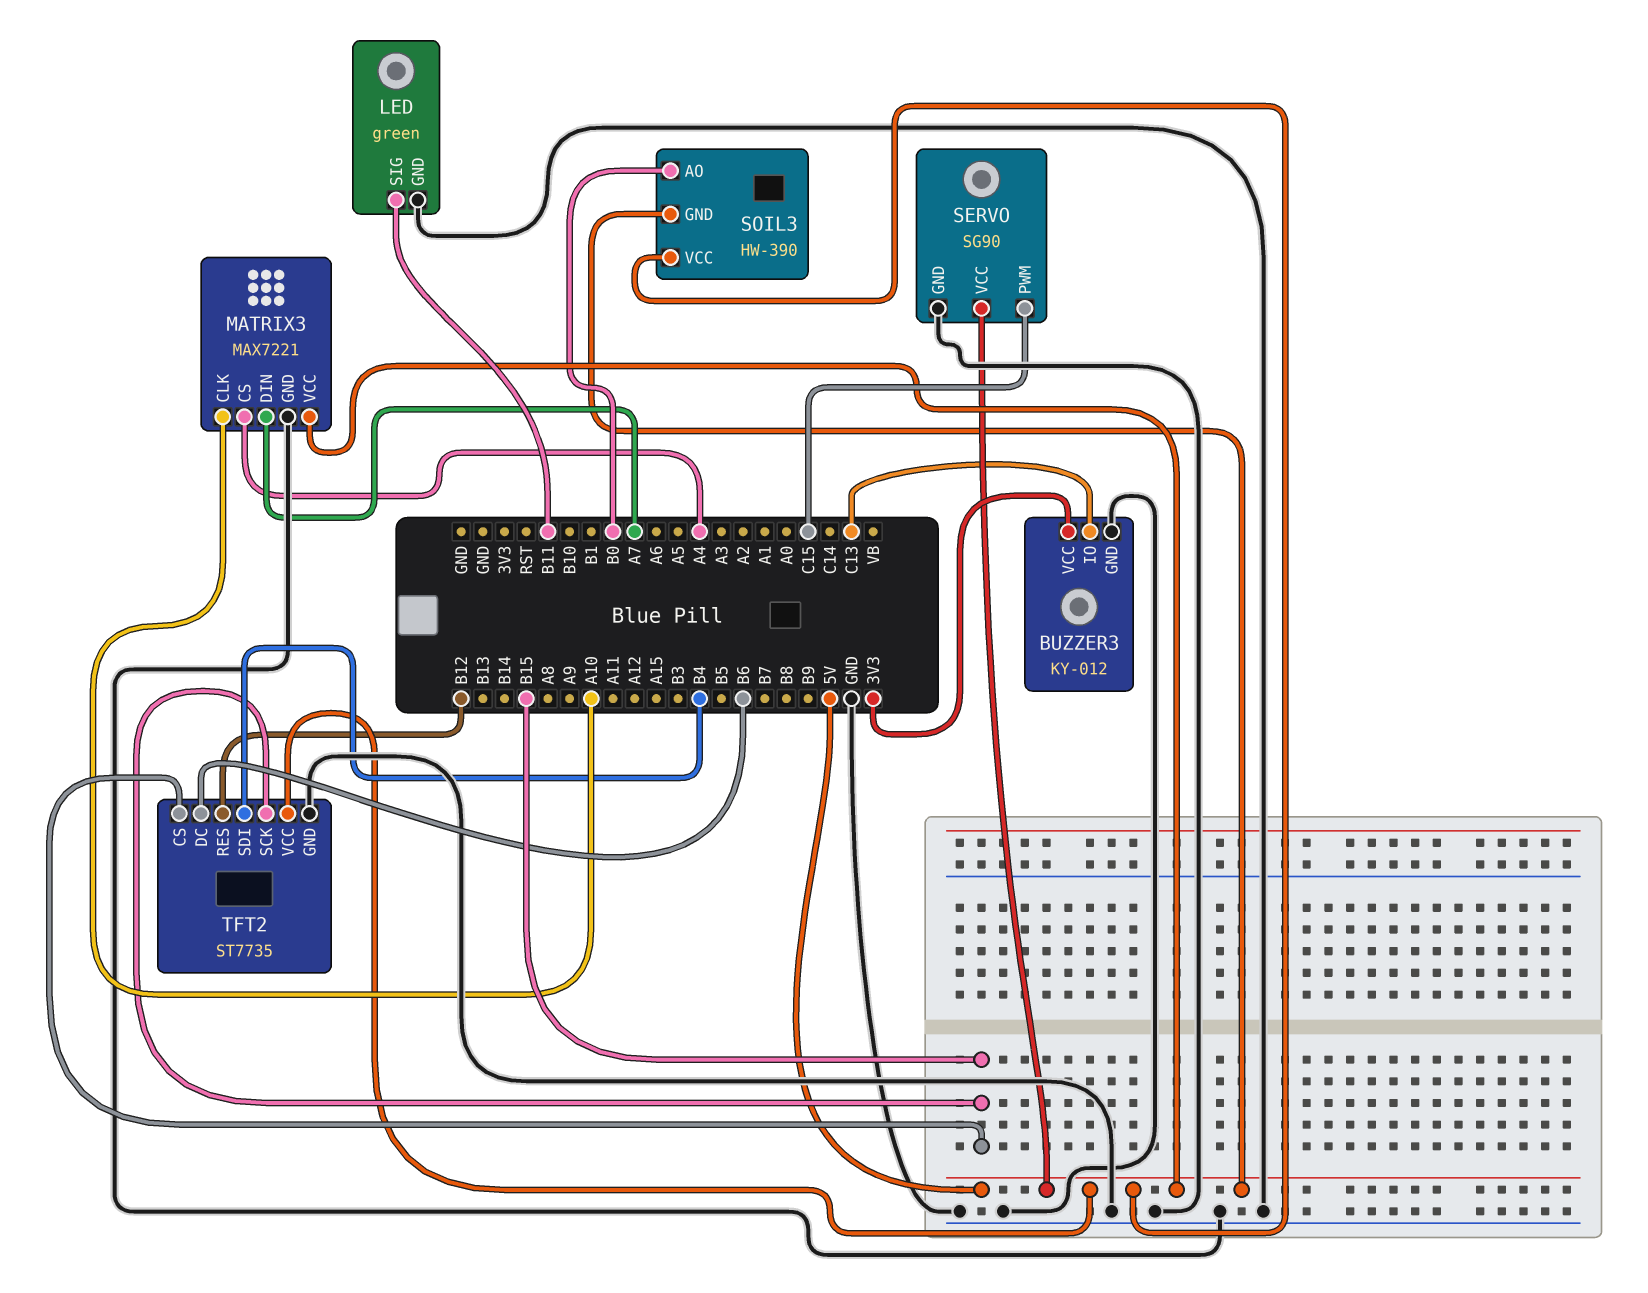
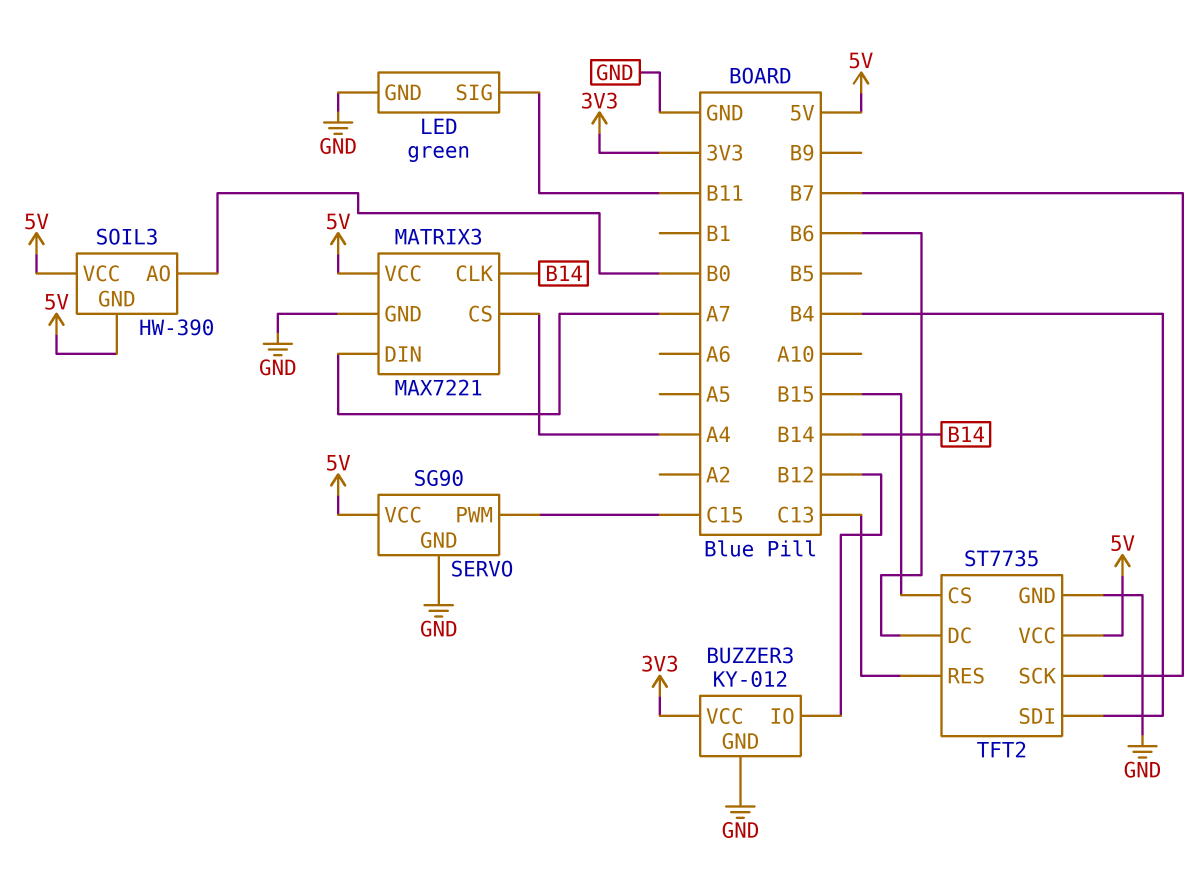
BUZZER3 pin IO: C13 -> B12
MATRIX3 pin CLK: A10 -> B14
TFT2 pin RES: B12 -> C13
TFT2 pin SCK: B15 -> B7

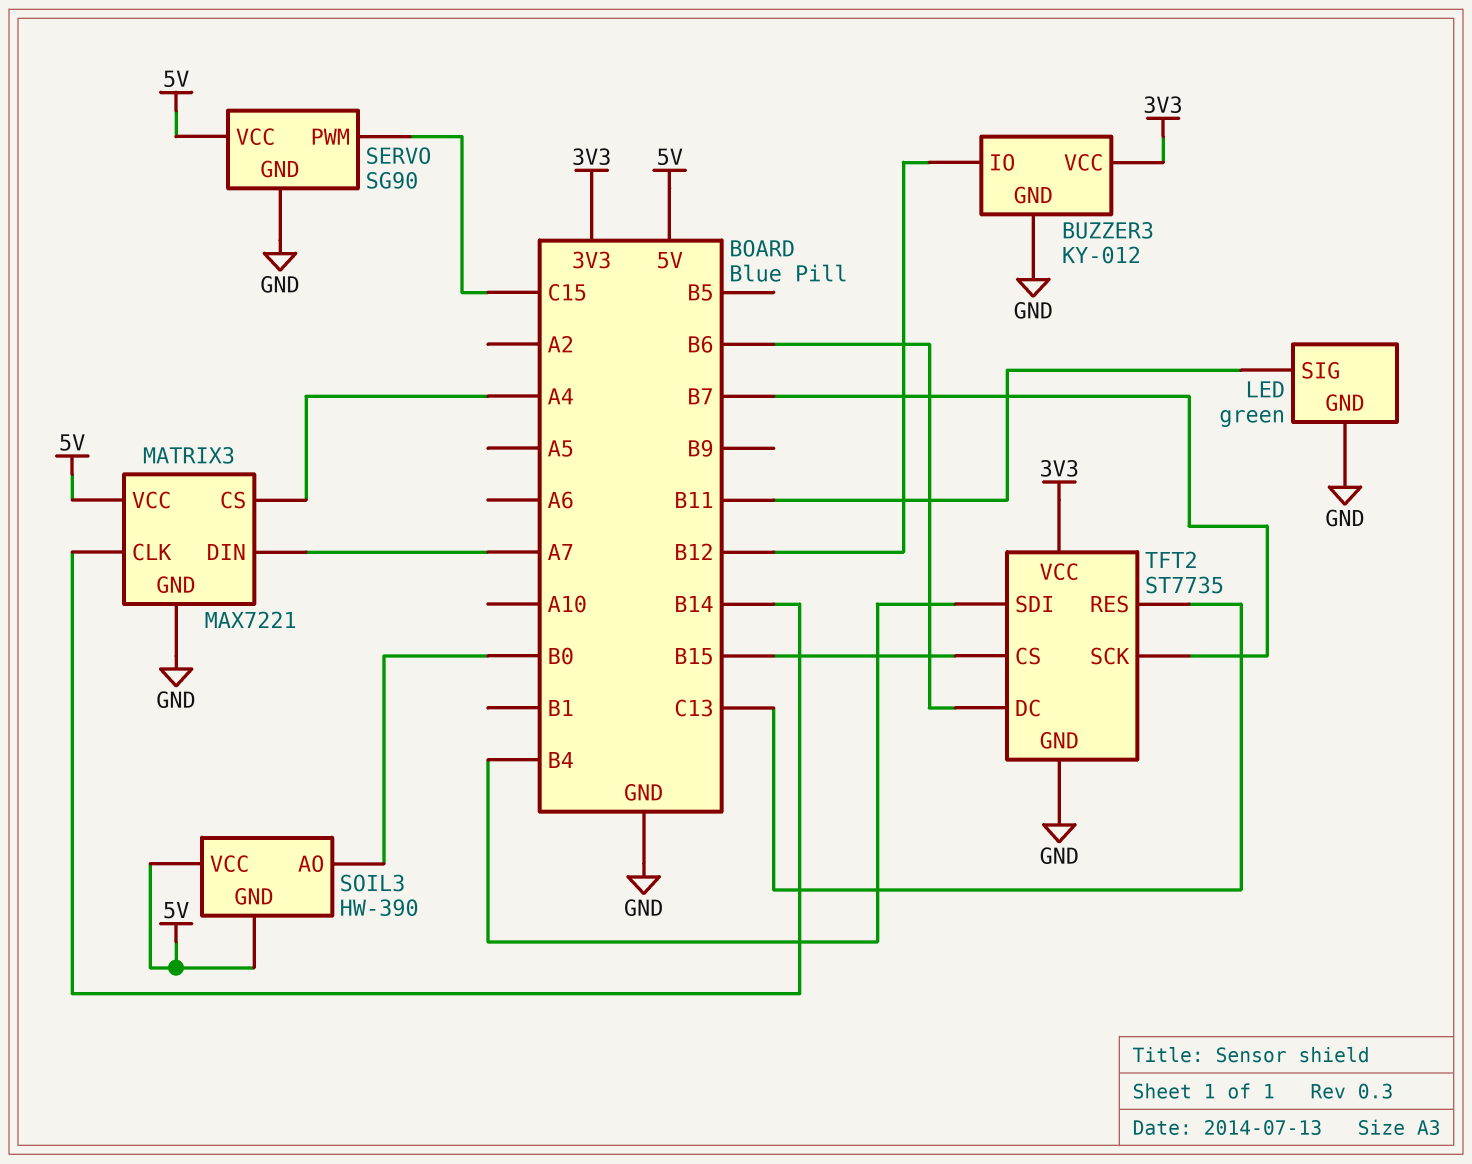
TFT2 pin VCC: 5V -> 3V3

